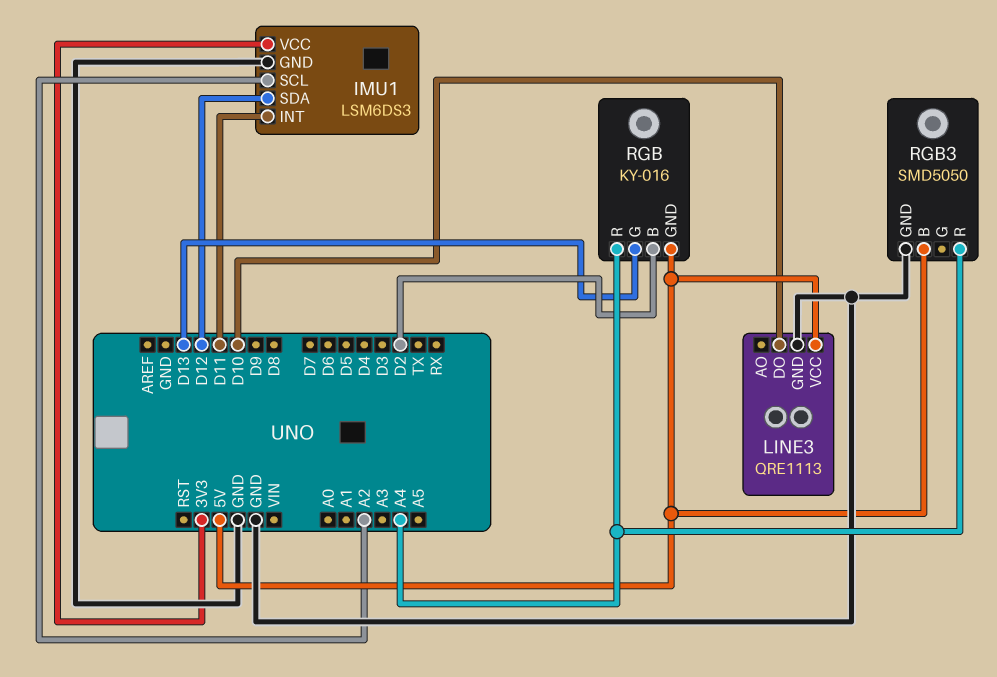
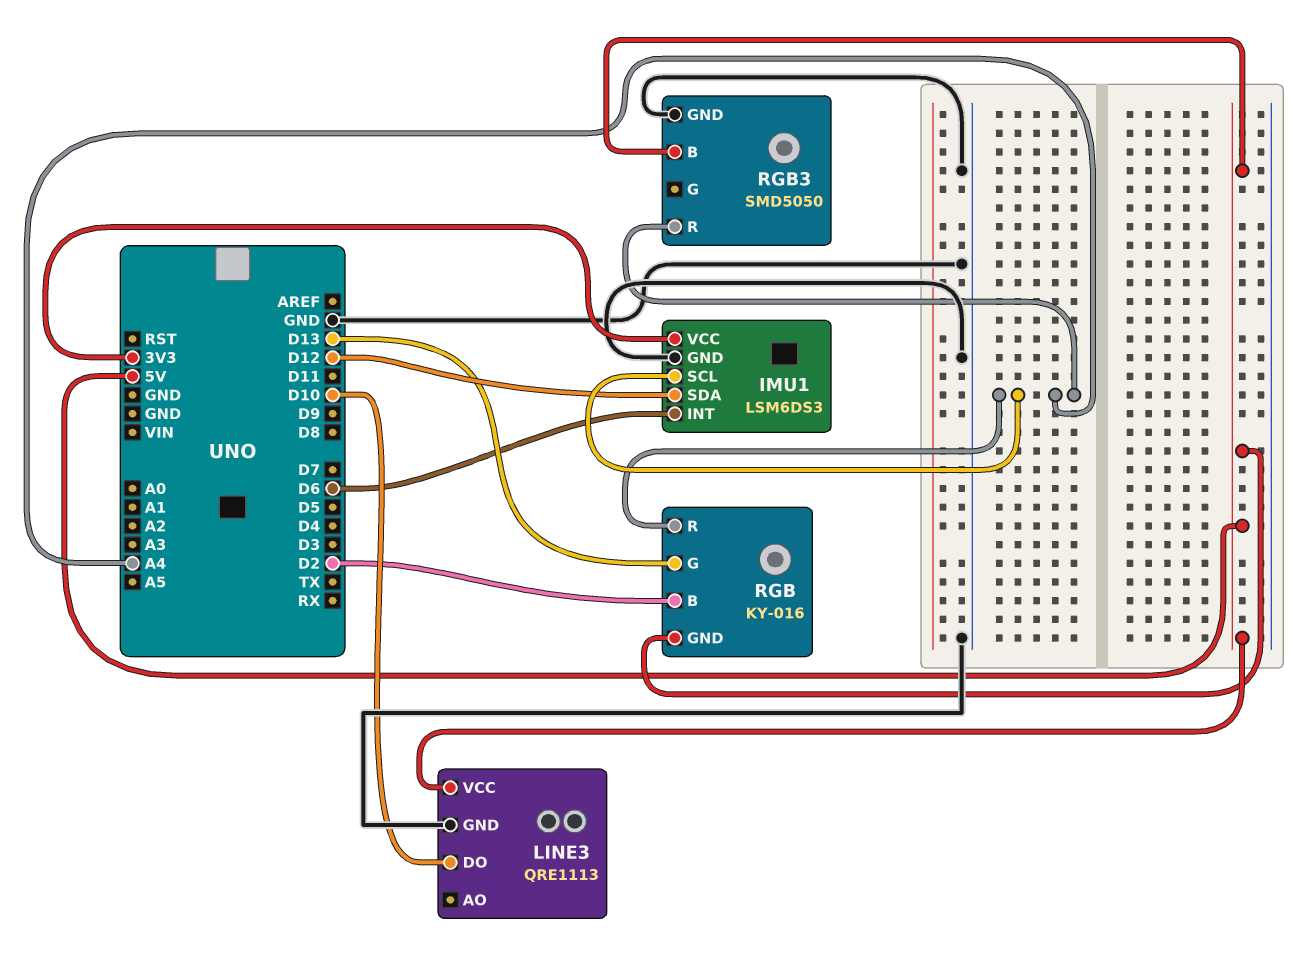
IMU1 pin INT: D11 -> D6
IMU1 pin SCL: A2 -> A4

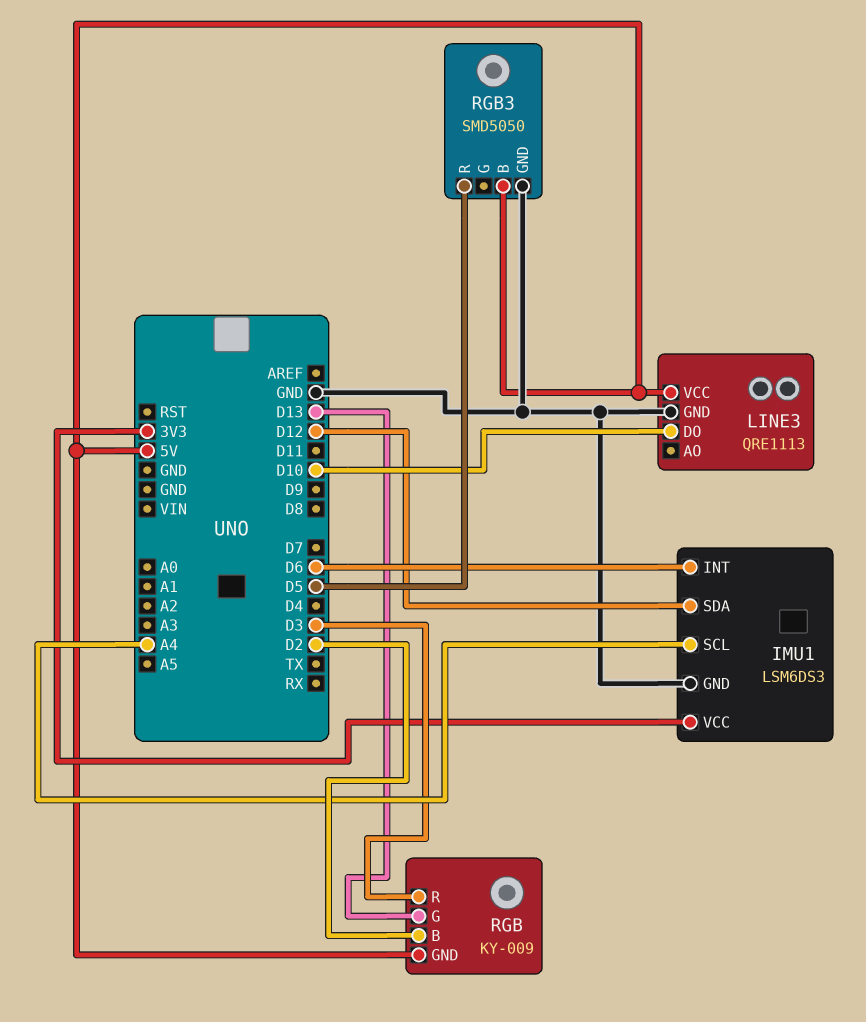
RGB: KY-016 -> KY-009
RGB pin R: A4 -> D3
RGB3 pin R: A4 -> D5

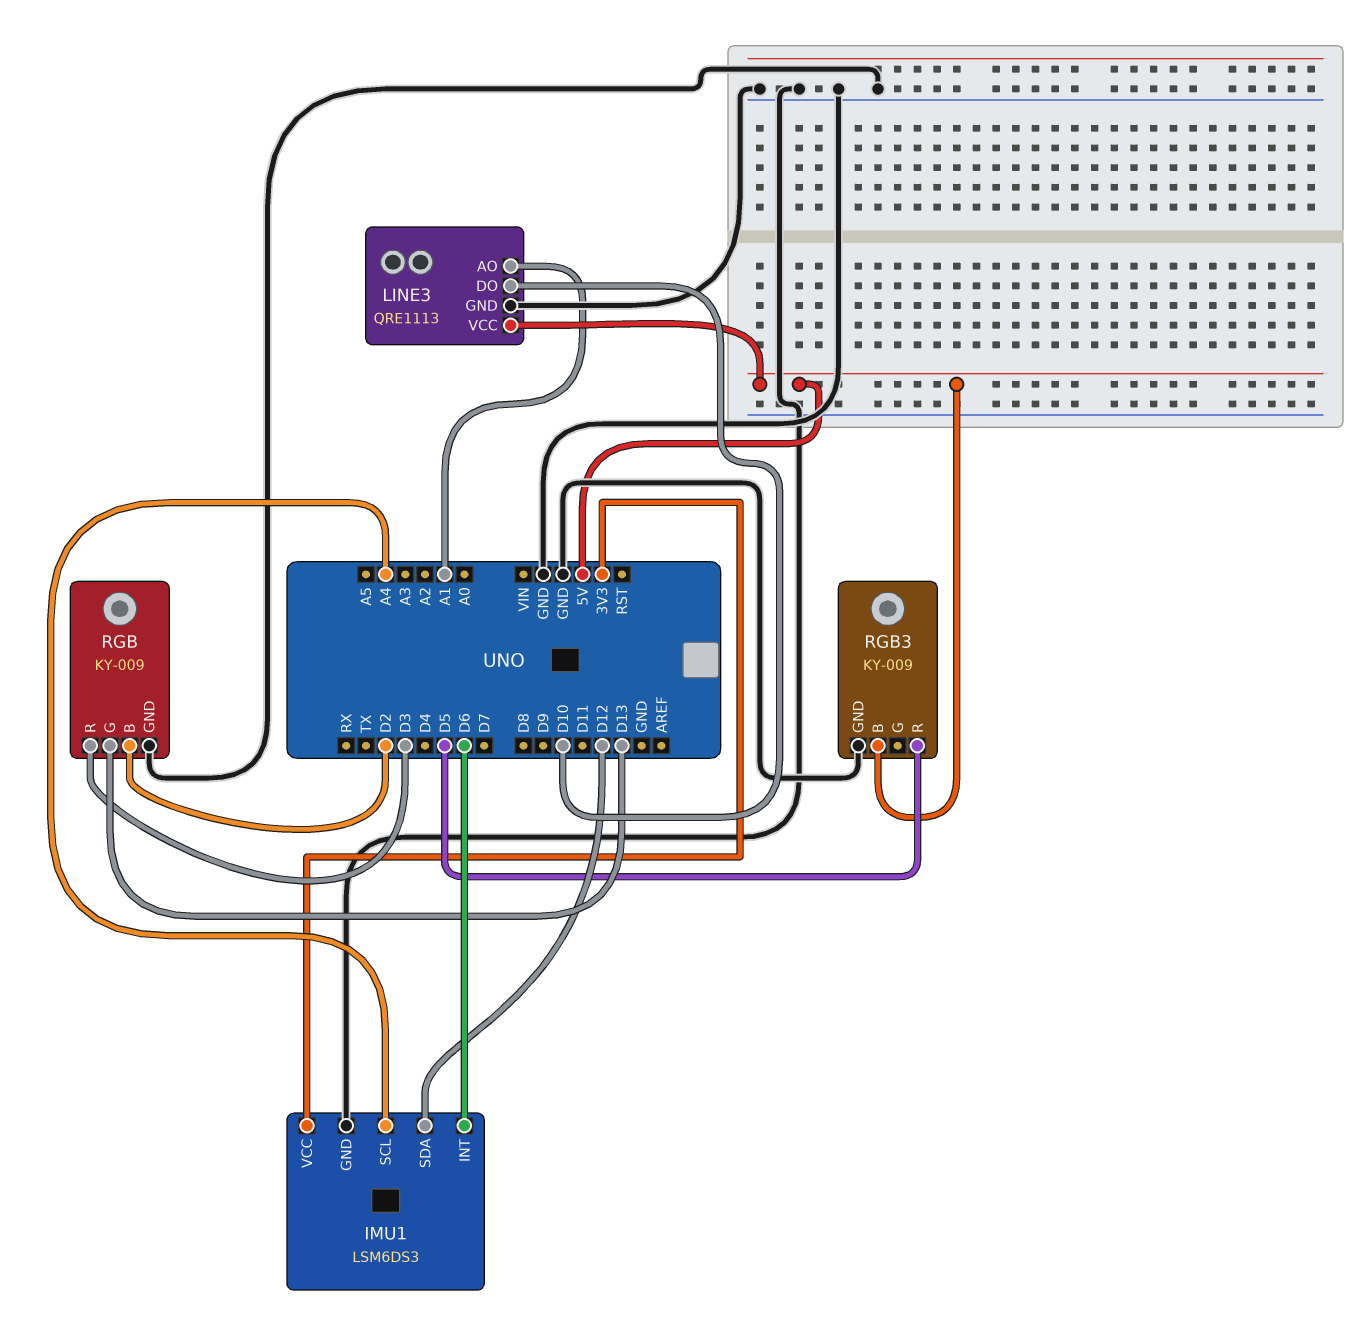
LINE3 pin AO: none -> A1
RGB pin GND: 5V -> GND
RGB3: SMD5050 -> KY-009

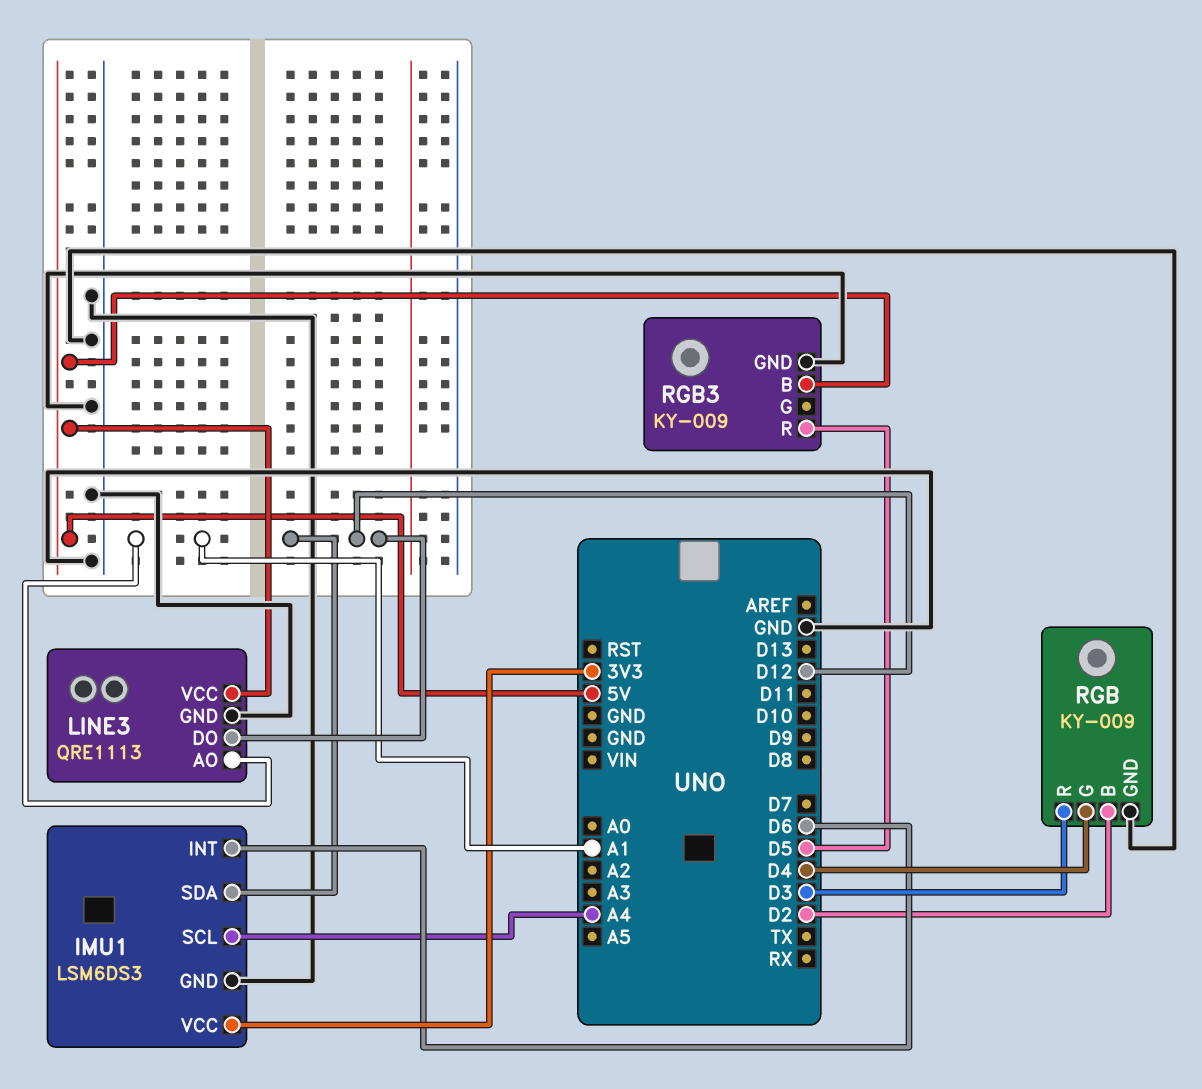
LINE3 pin DO: D10 -> D12
RGB pin G: D13 -> D4

